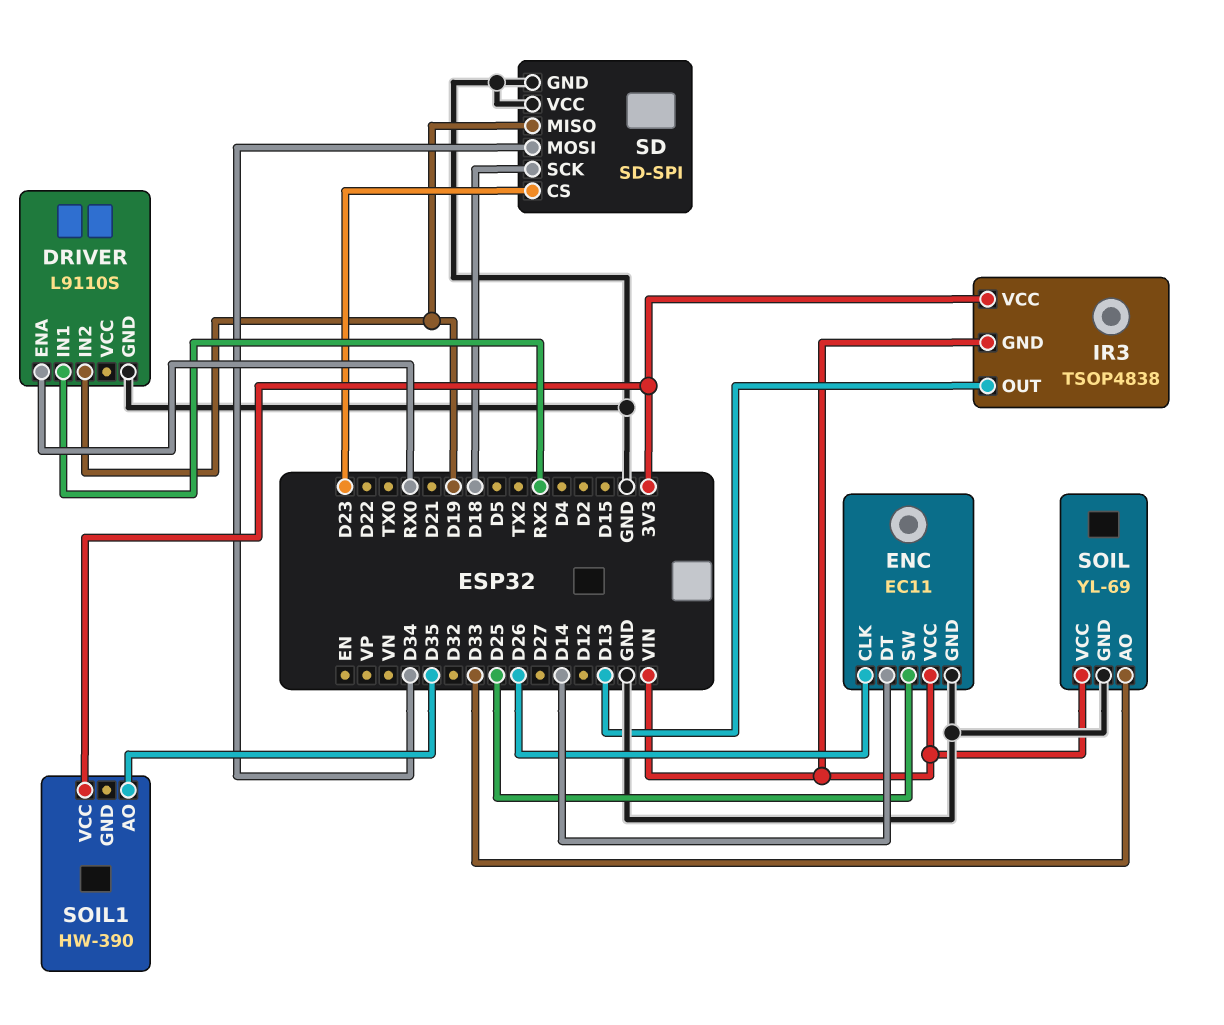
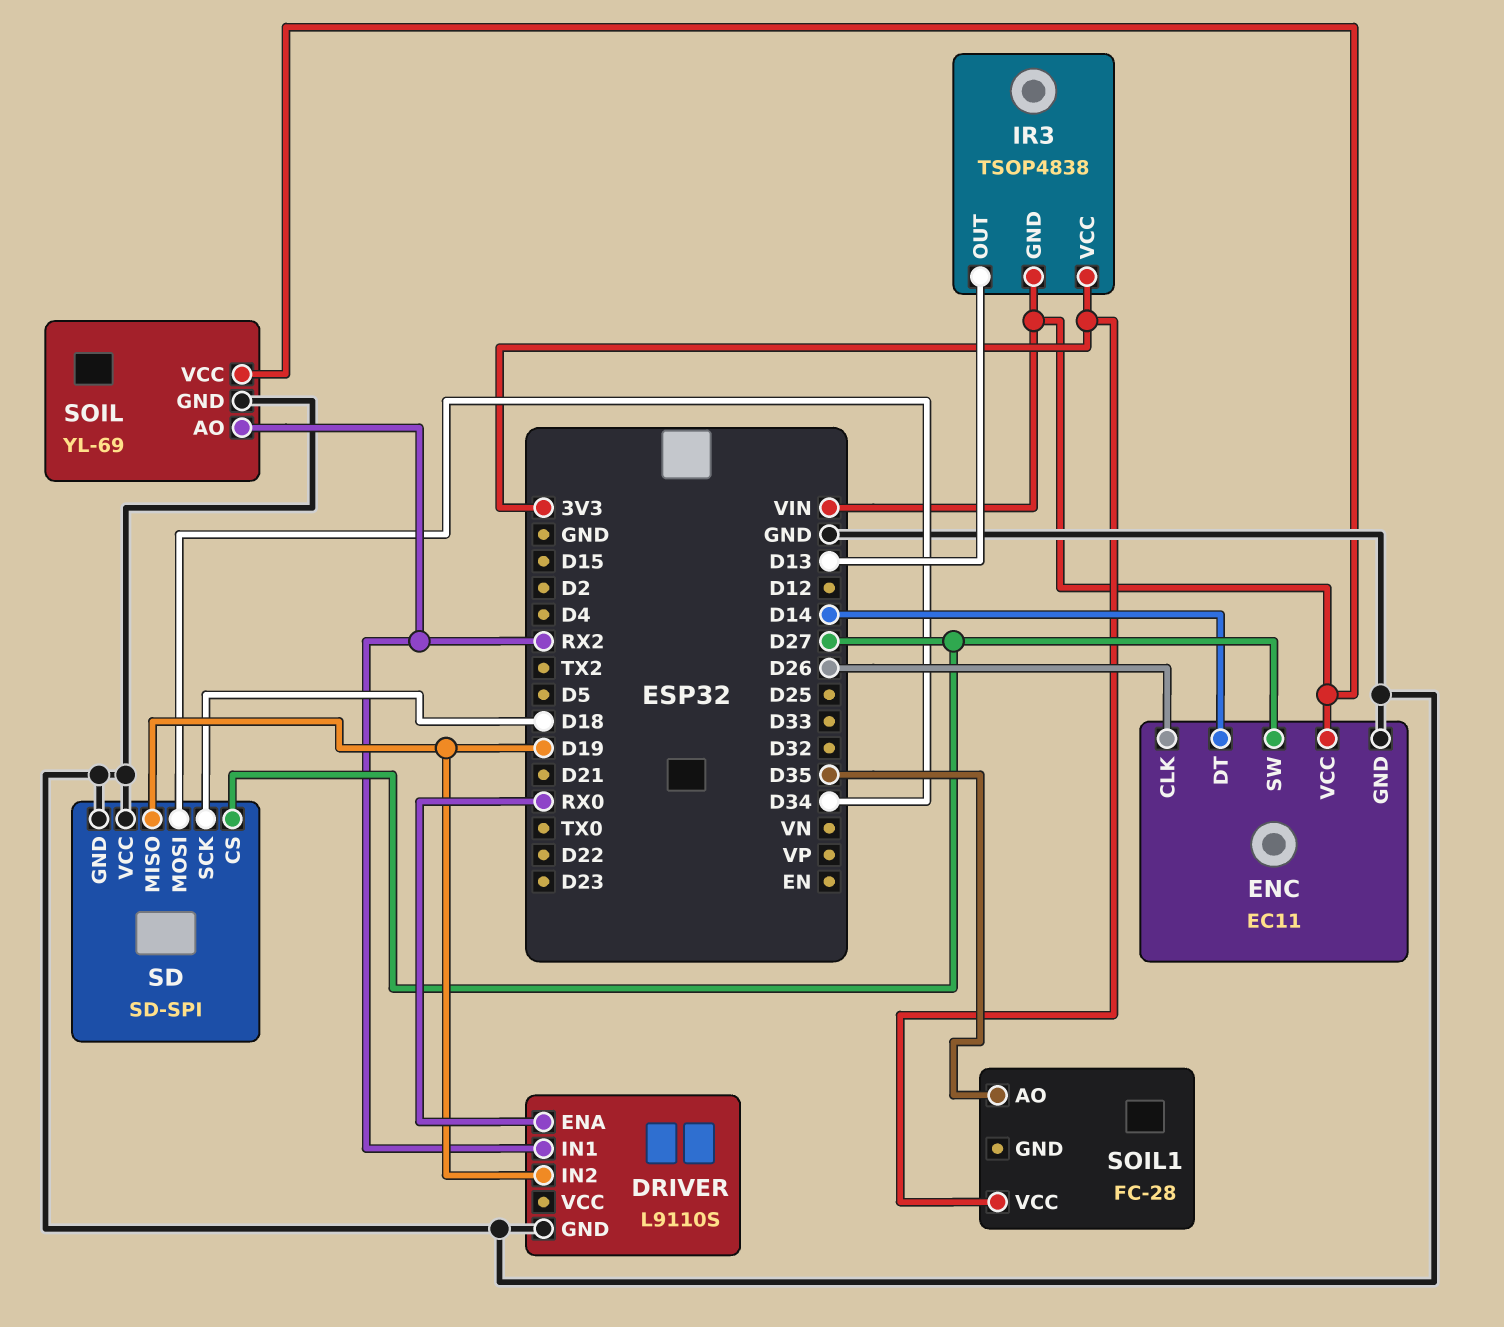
ENC pin SW: D25 -> D27
SD pin CS: D23 -> D27
SOIL pin AO: D33 -> RX2
SOIL1: HW-390 -> FC-28

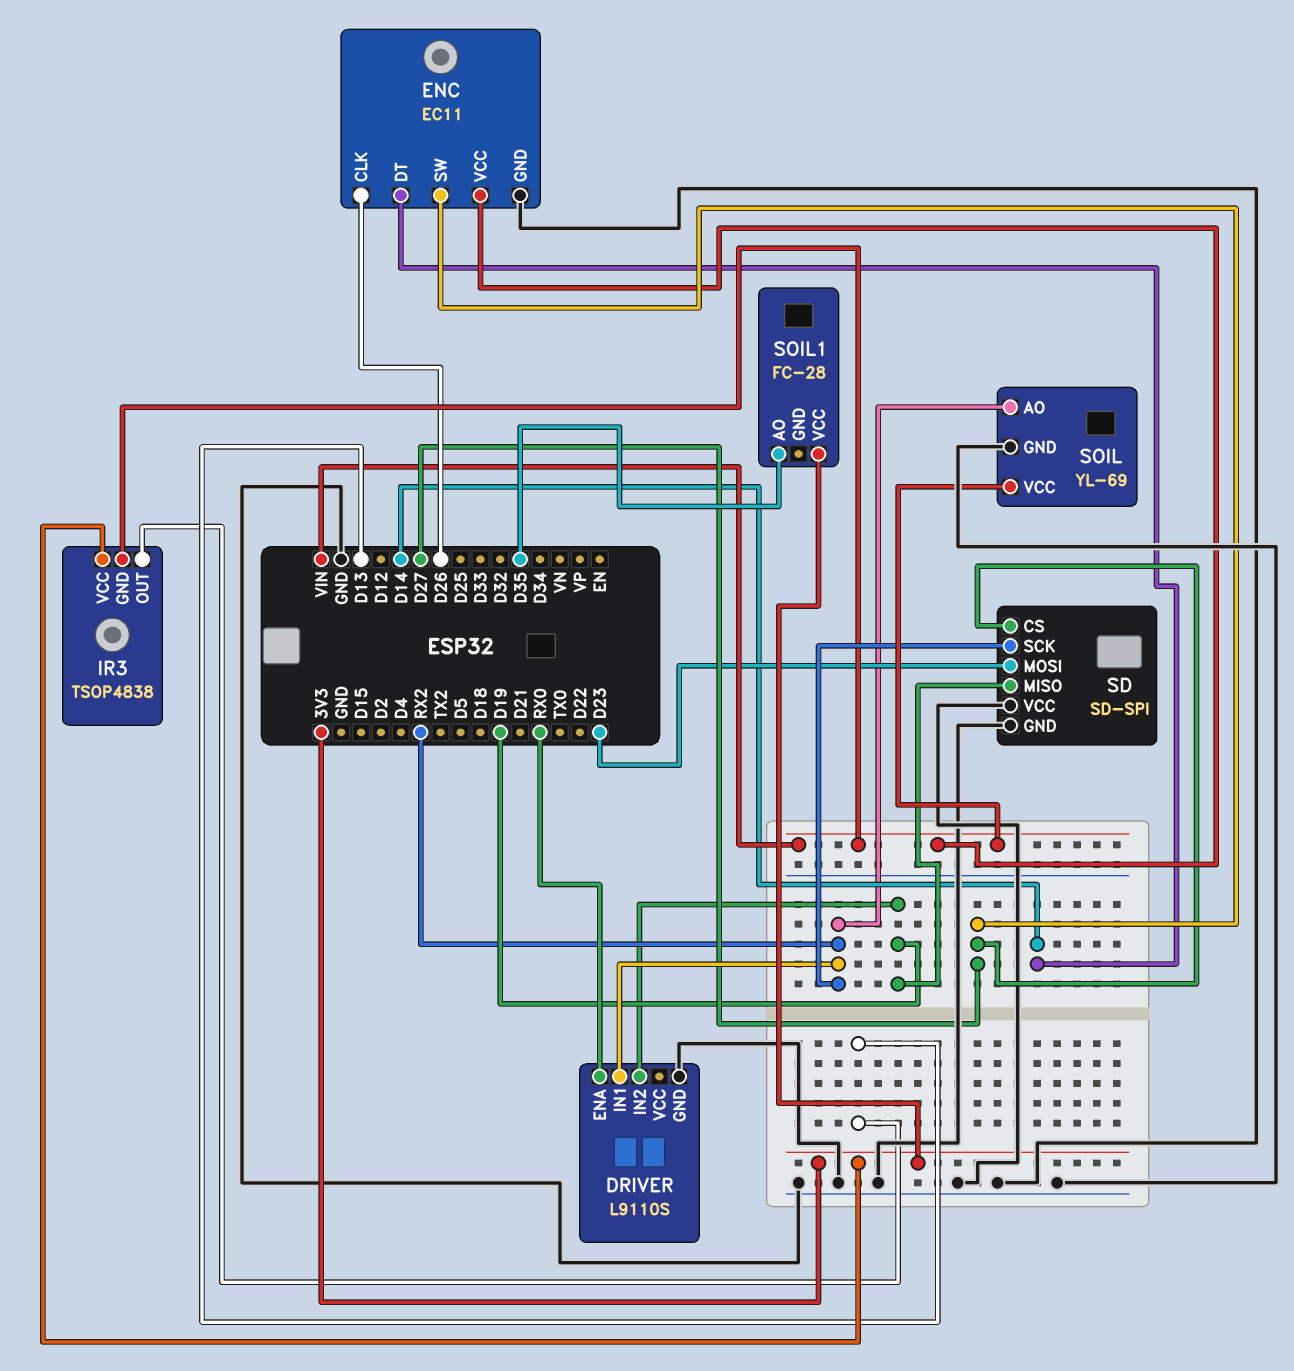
SD pin MOSI: D34 -> D23
SD pin SCK: D18 -> RX2

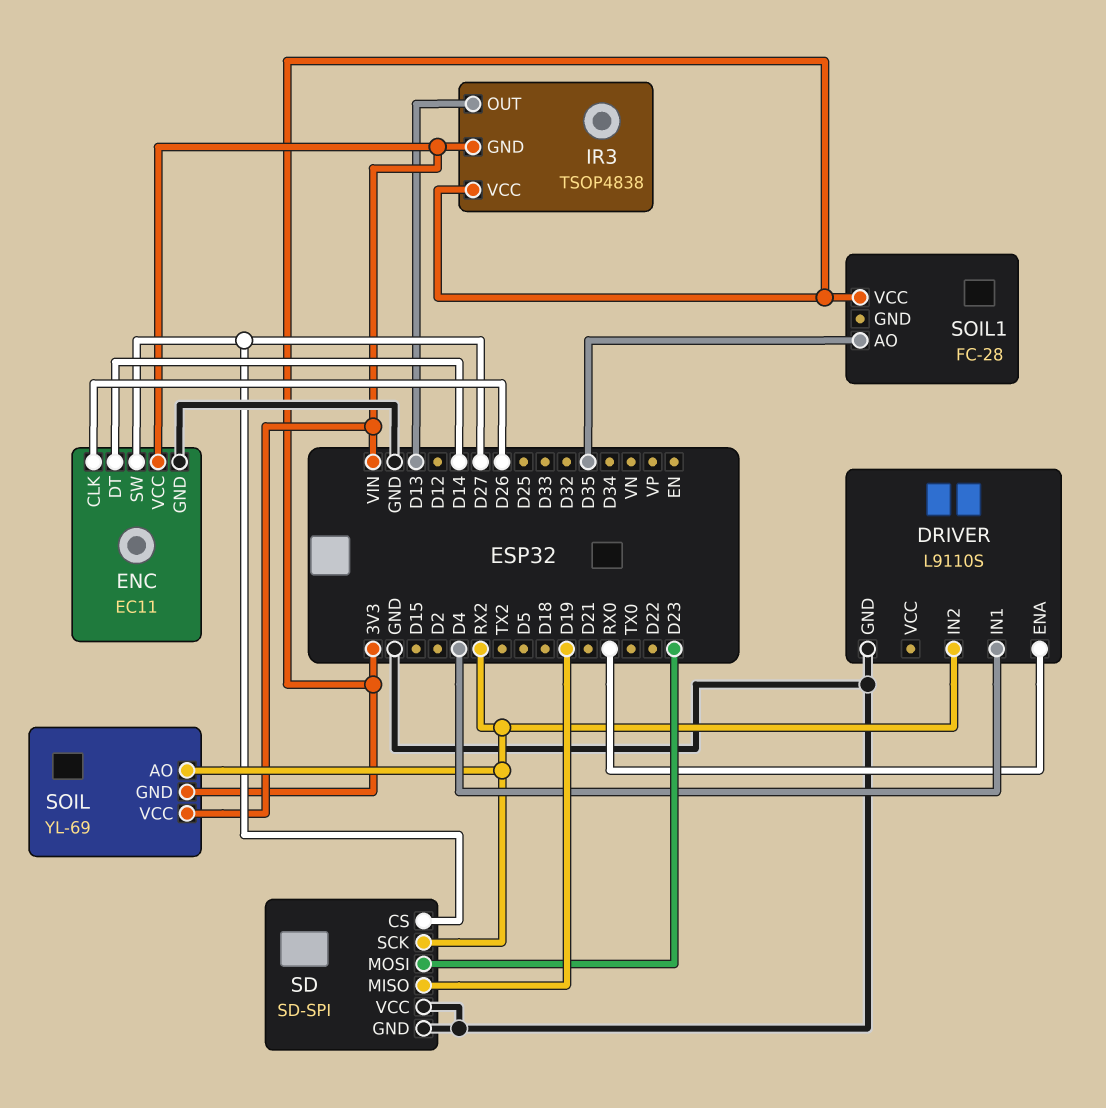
DRIVER pin IN1: RX2 -> D4
DRIVER pin IN2: D19 -> RX2
SOIL pin GND: GND -> 3V3

